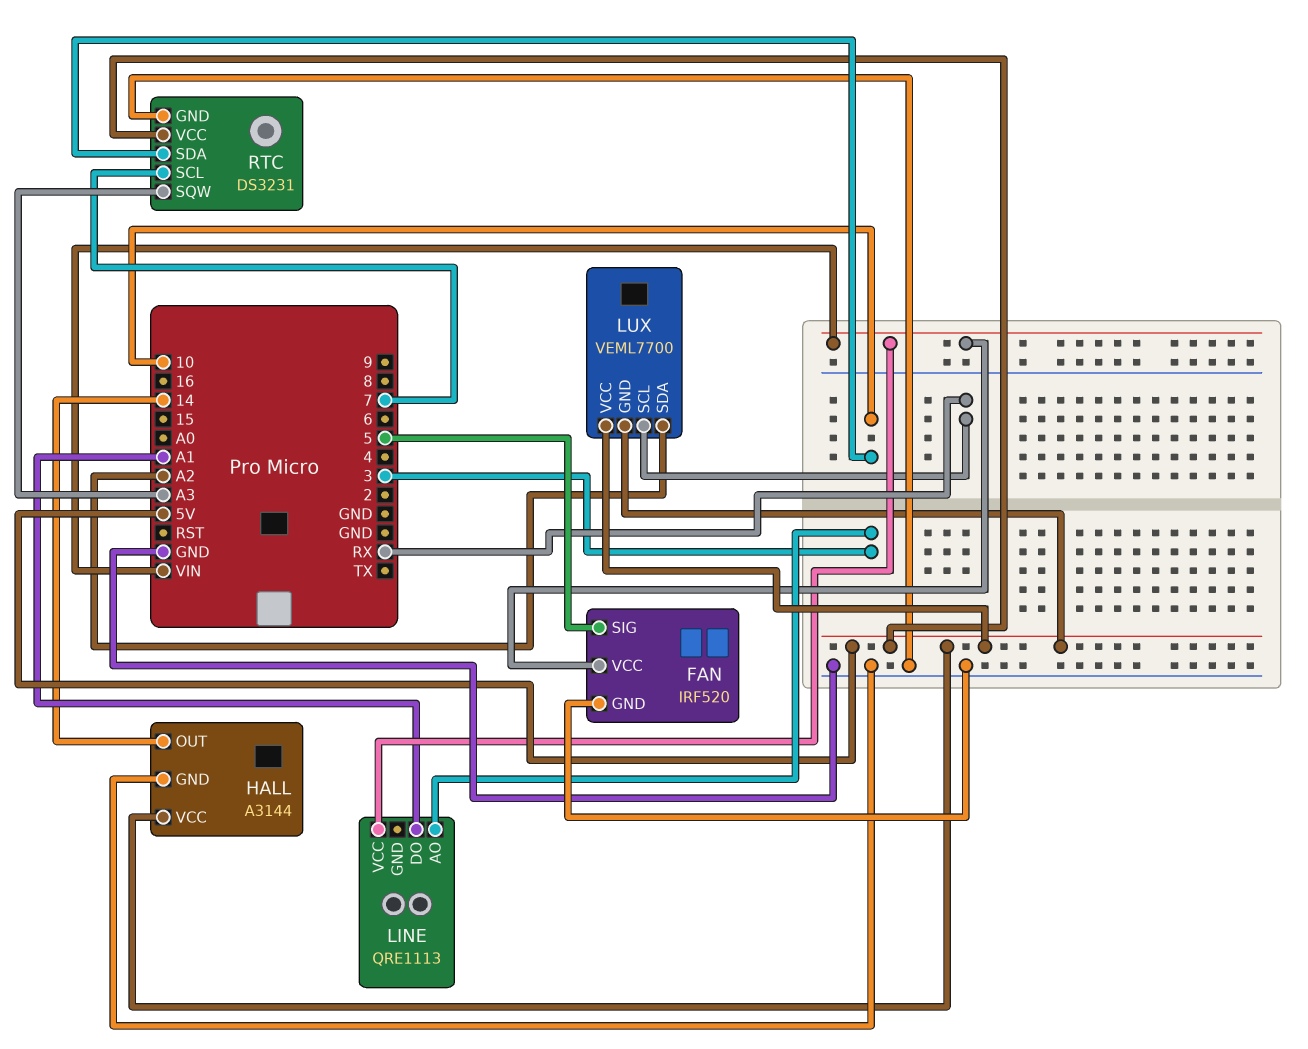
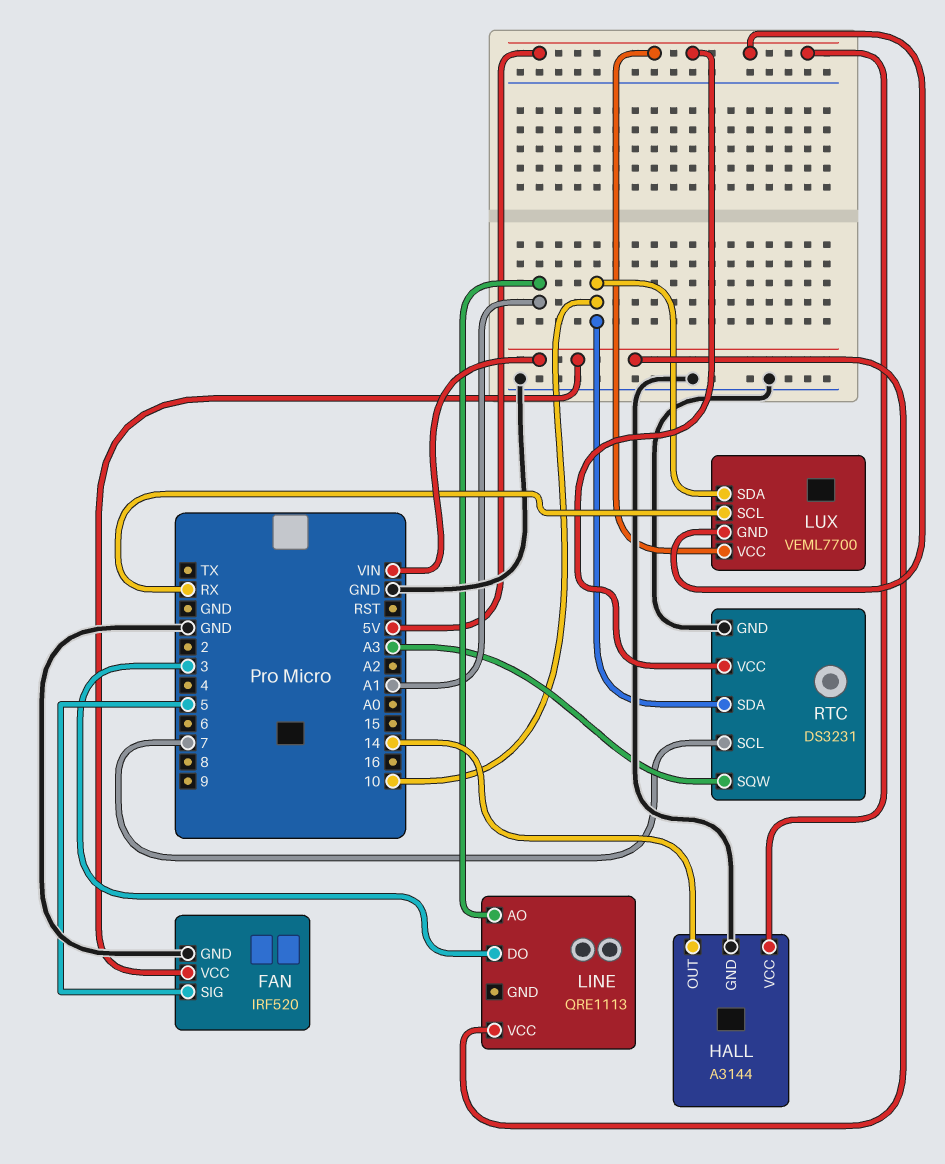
LINE pin AO: 3 -> A1
LINE pin DO: A1 -> 3
LUX pin SDA: A2 -> 10

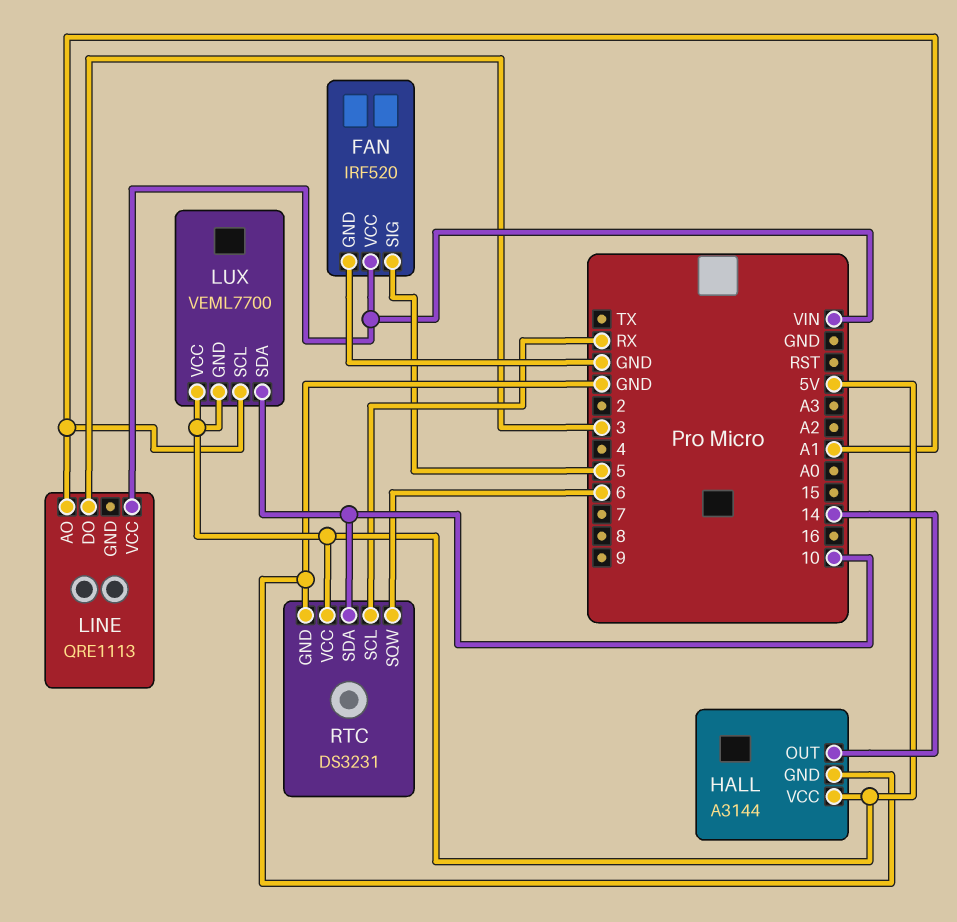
LUX pin SCL: RX -> A1
RTC pin SCL: 7 -> RX
RTC pin SQW: A3 -> 6

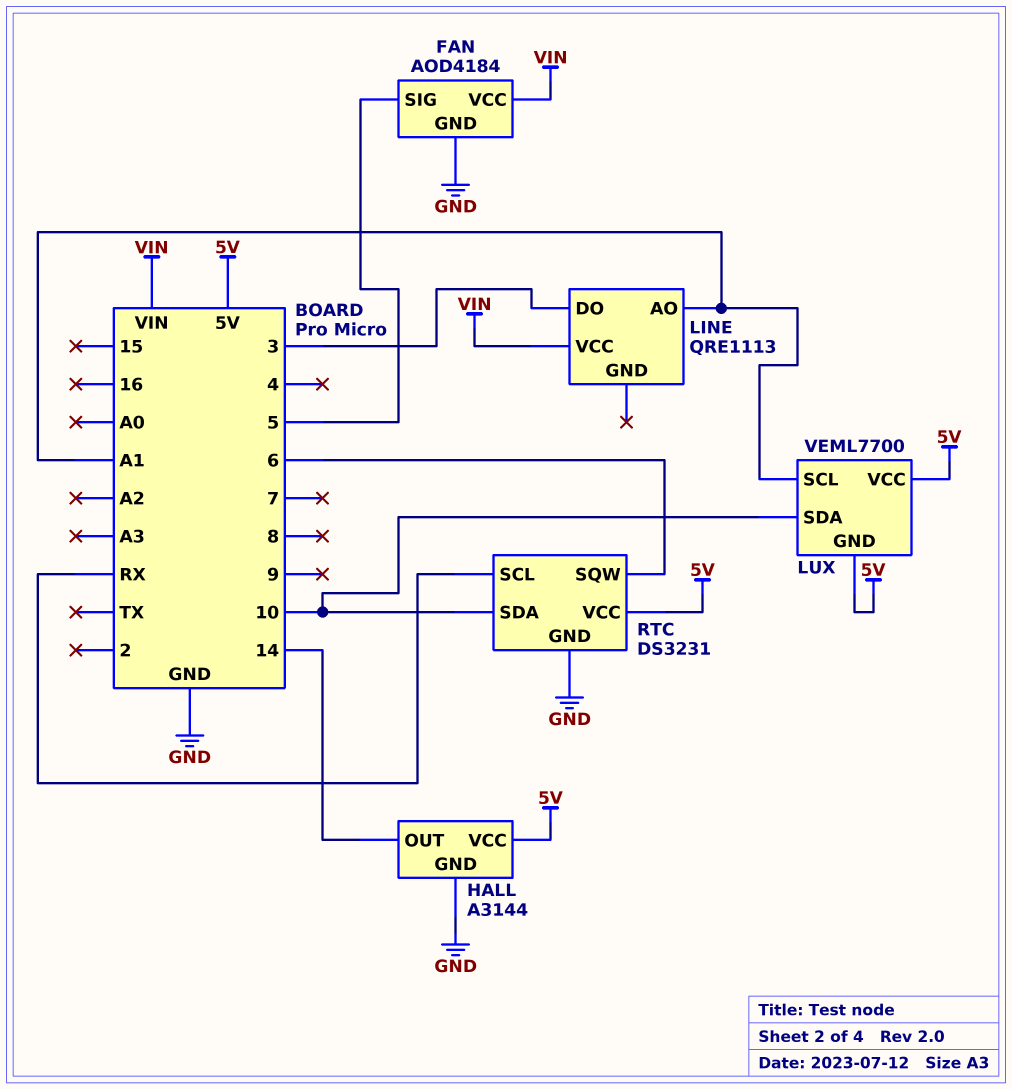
FAN: IRF520 -> AOD4184

